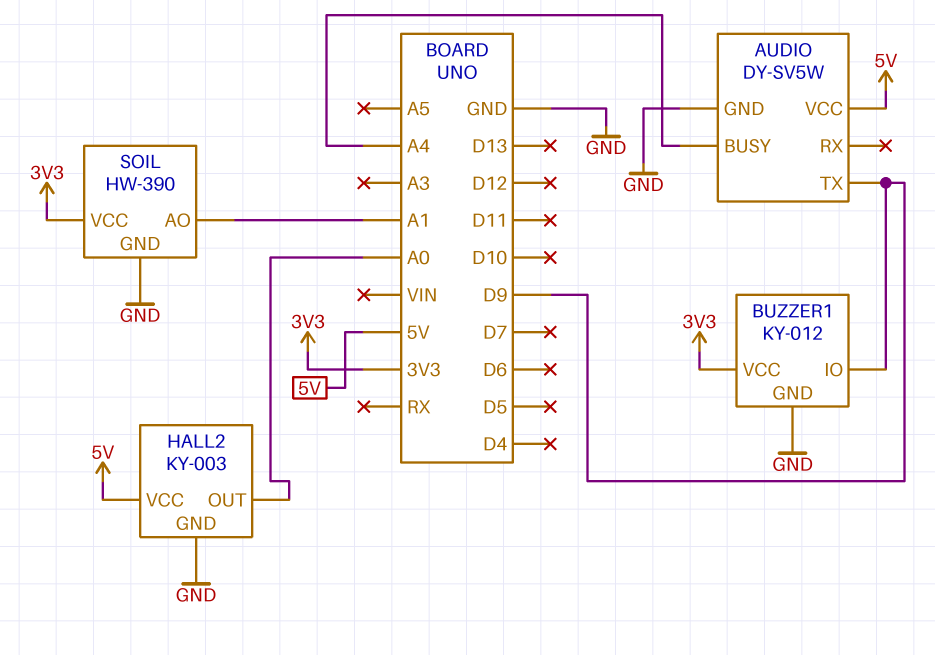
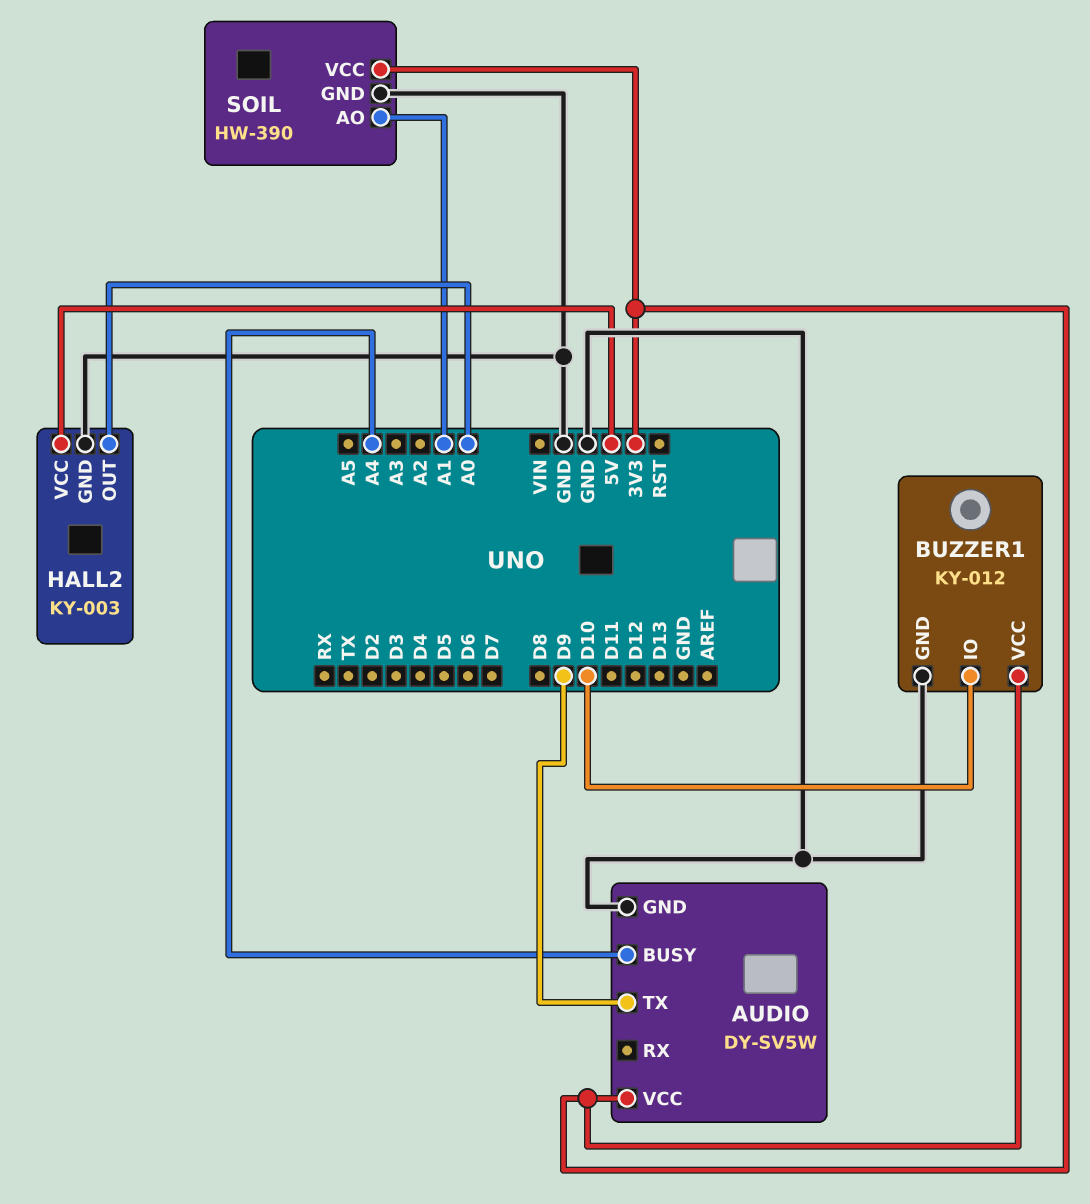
AUDIO pin VCC: 5V -> 3V3
BUZZER1 pin IO: D9 -> D10

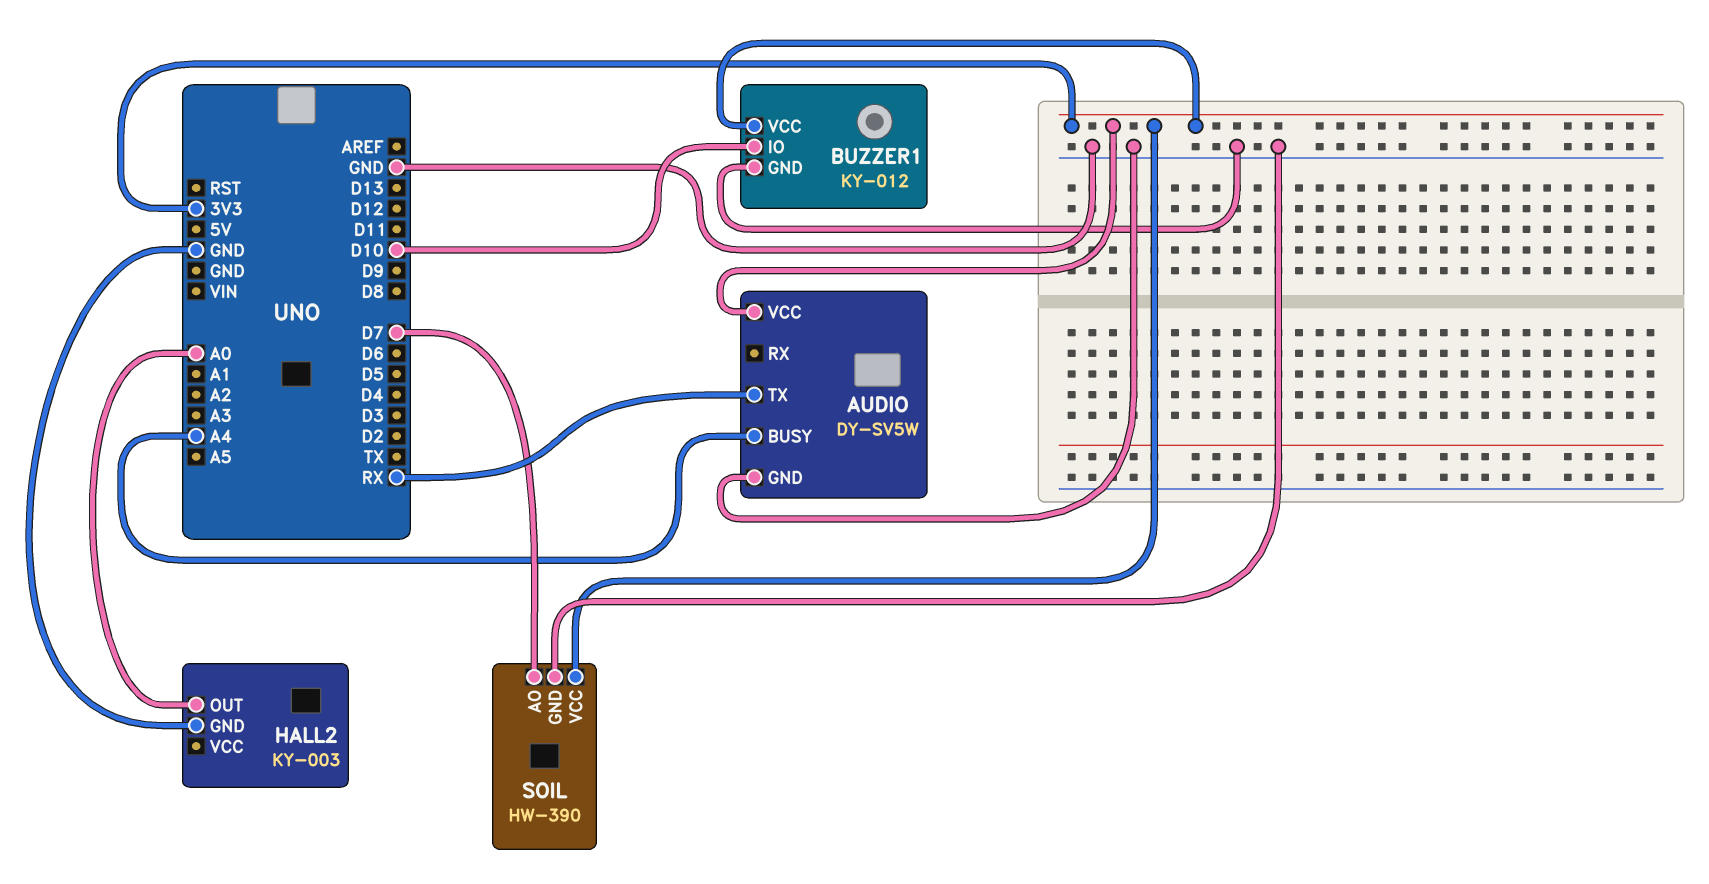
AUDIO pin TX: D9 -> RX
HALL2 pin VCC: 5V -> none
SOIL pin AO: A1 -> D7

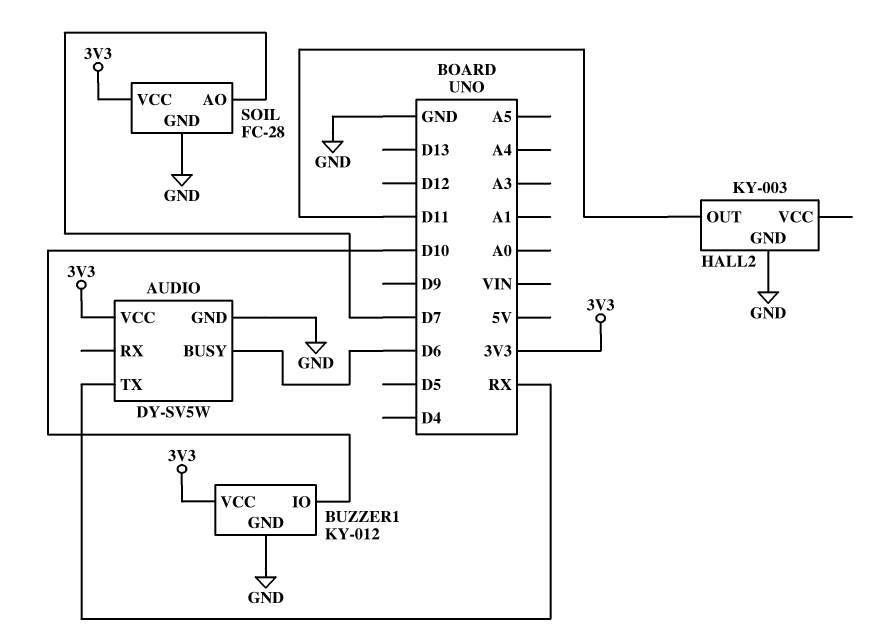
AUDIO pin BUSY: A4 -> D6
HALL2 pin OUT: A0 -> D11
SOIL: HW-390 -> FC-28

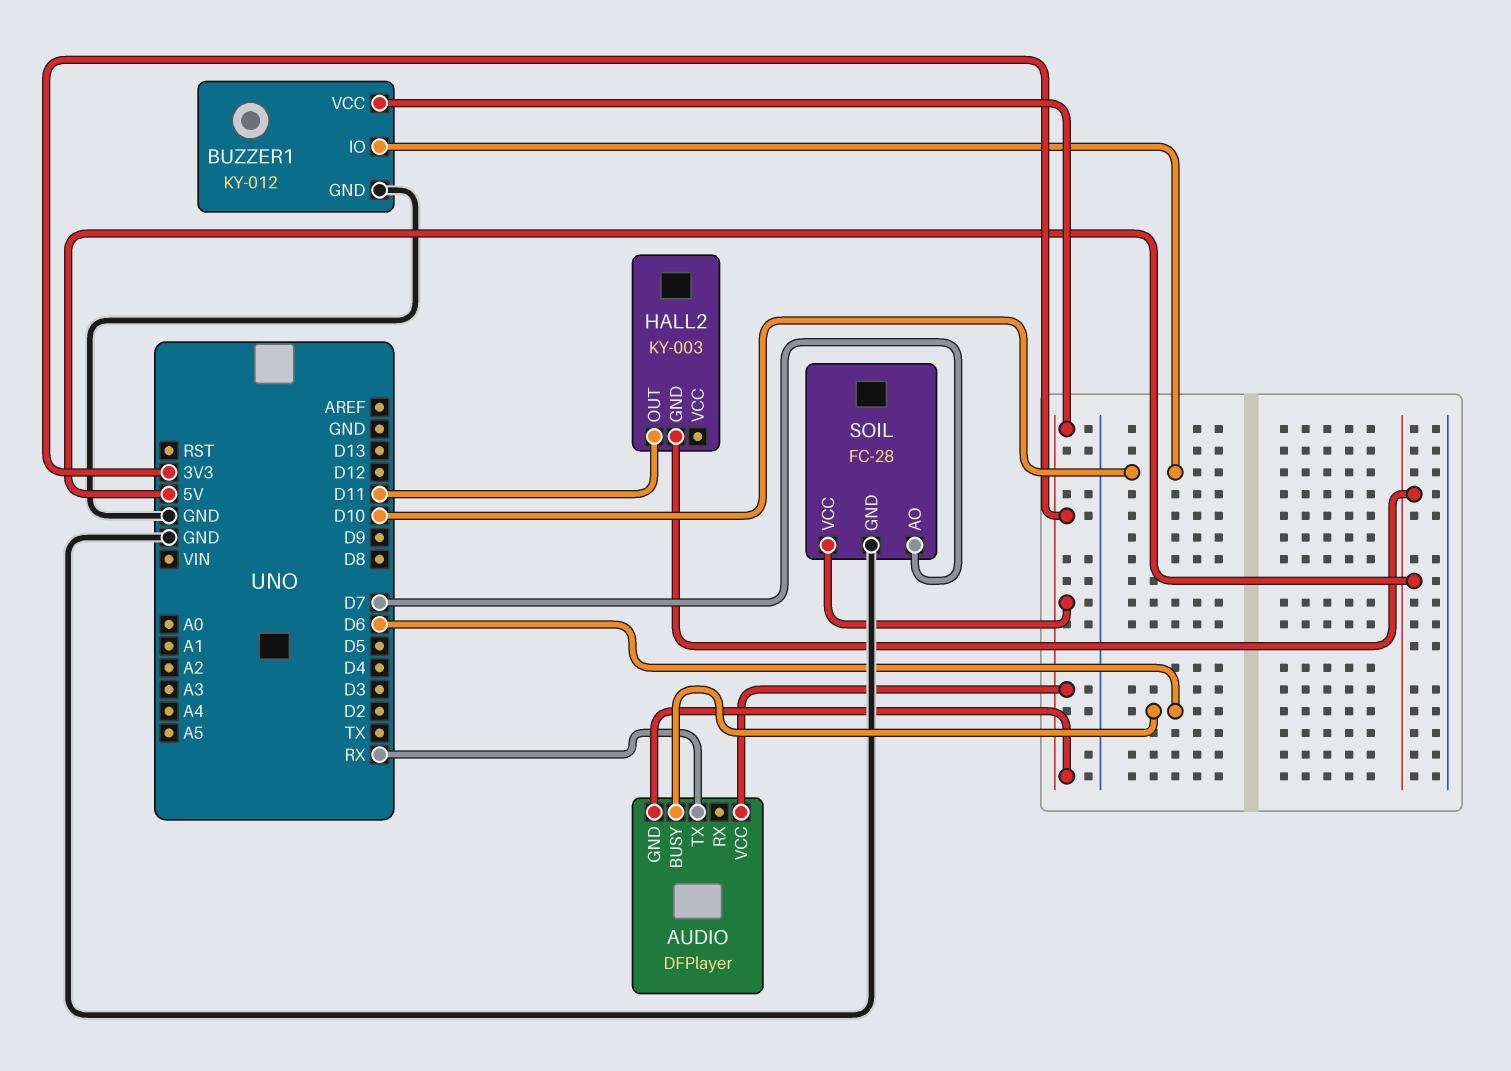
AUDIO: DY-SV5W -> DFPlayer
AUDIO pin GND: GND -> 3V3
HALL2 pin GND: GND -> 5V

